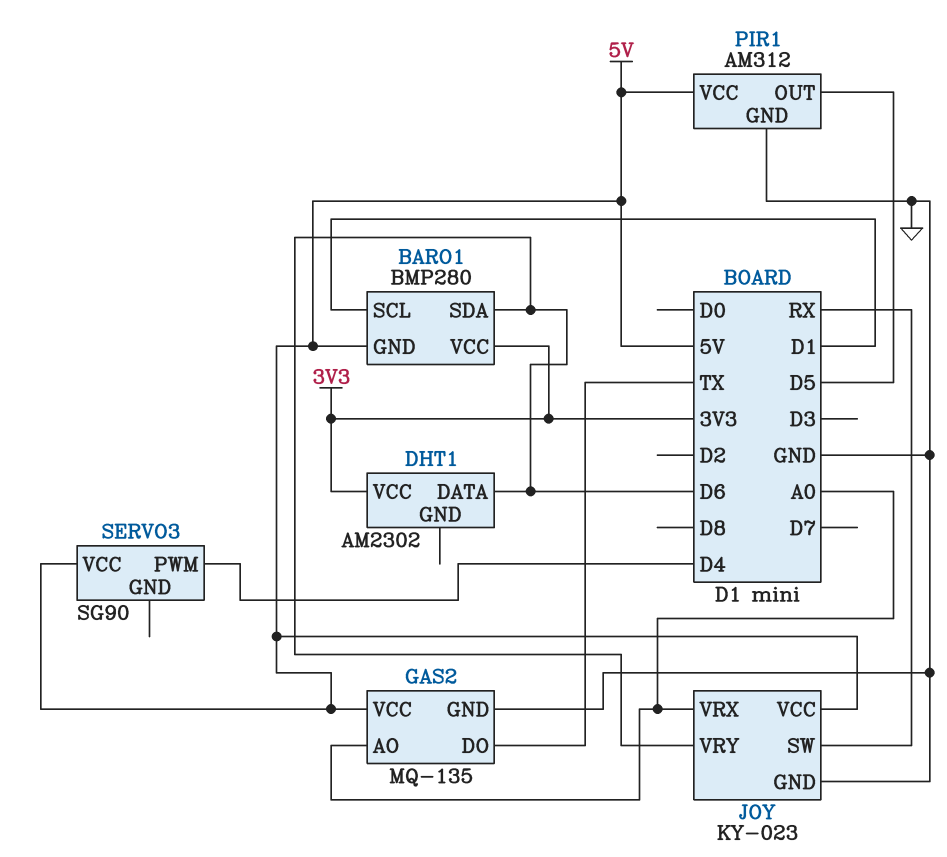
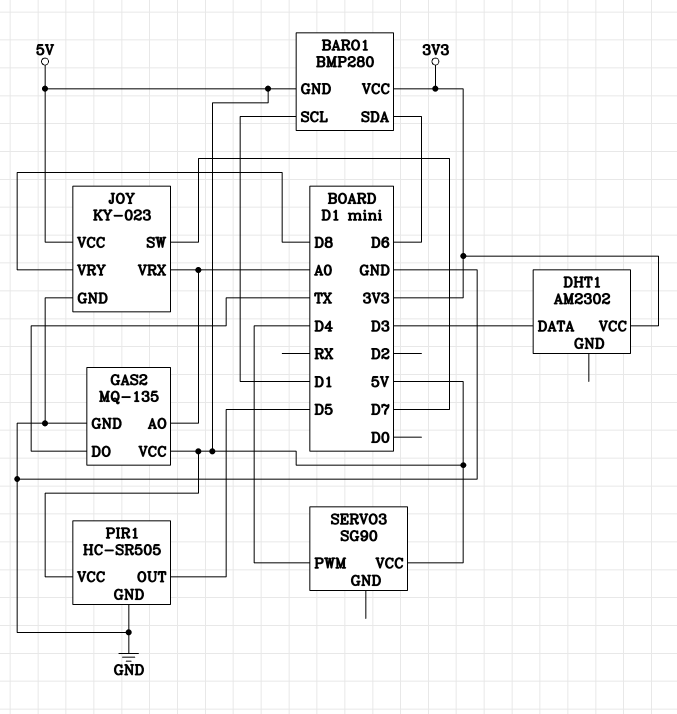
DHT1 pin DATA: D6 -> D3
JOY pin SW: RX -> D7
JOY pin VRY: D6 -> D8
PIR1: AM312 -> HC-SR505

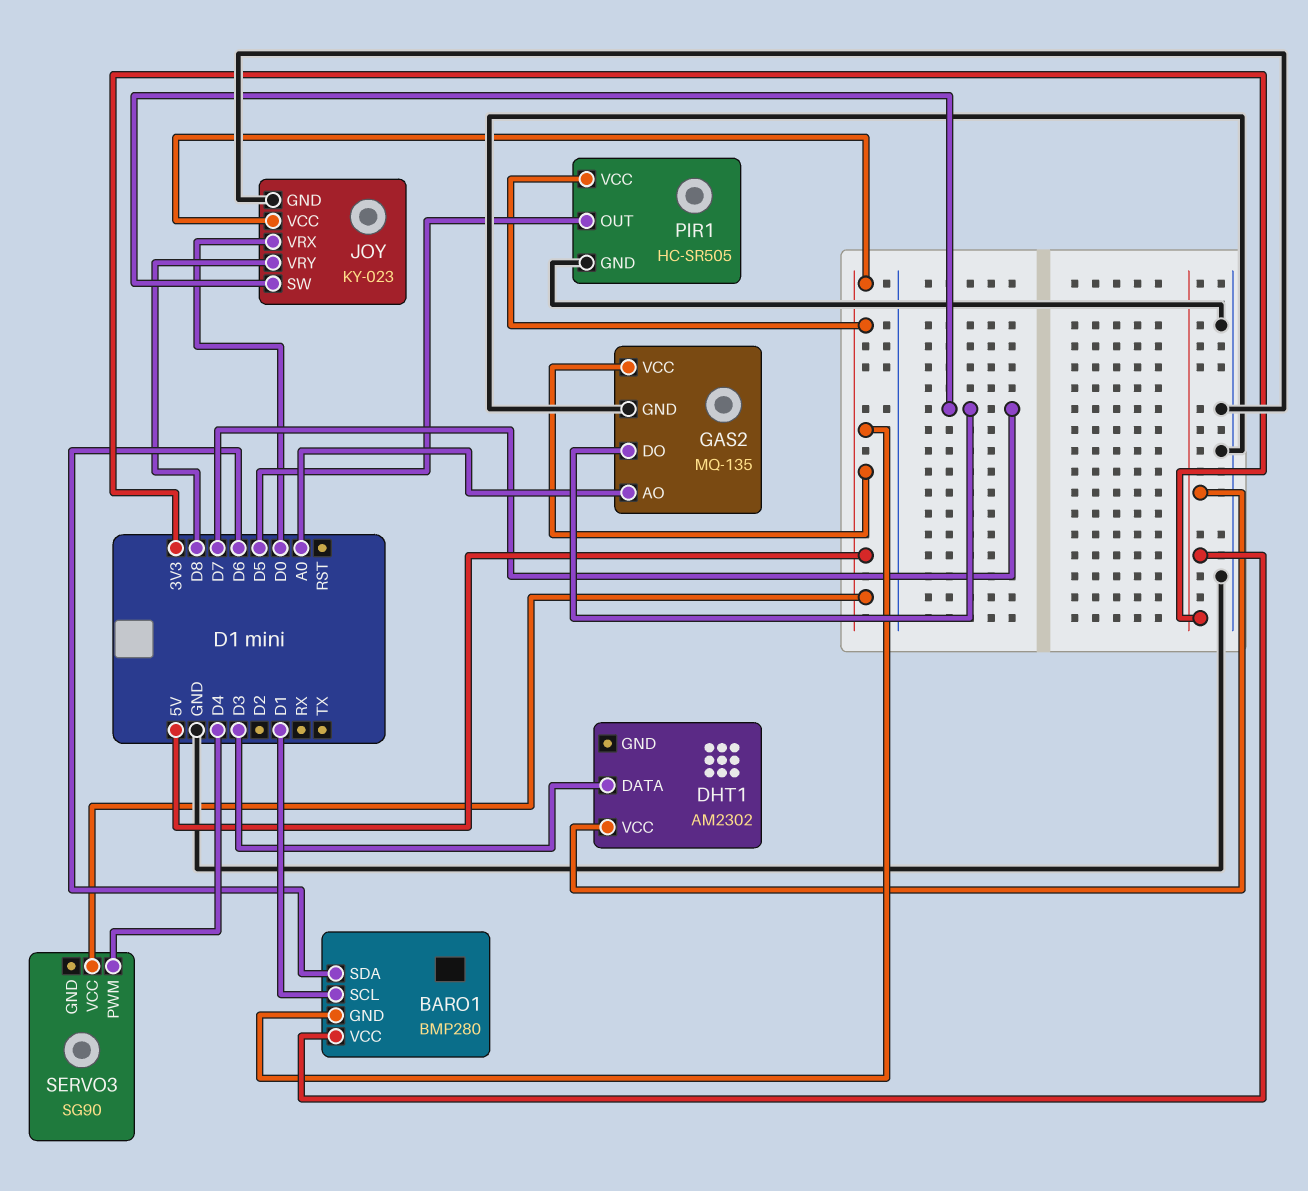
GAS2 pin DO: TX -> D7
JOY pin VRX: A0 -> D0

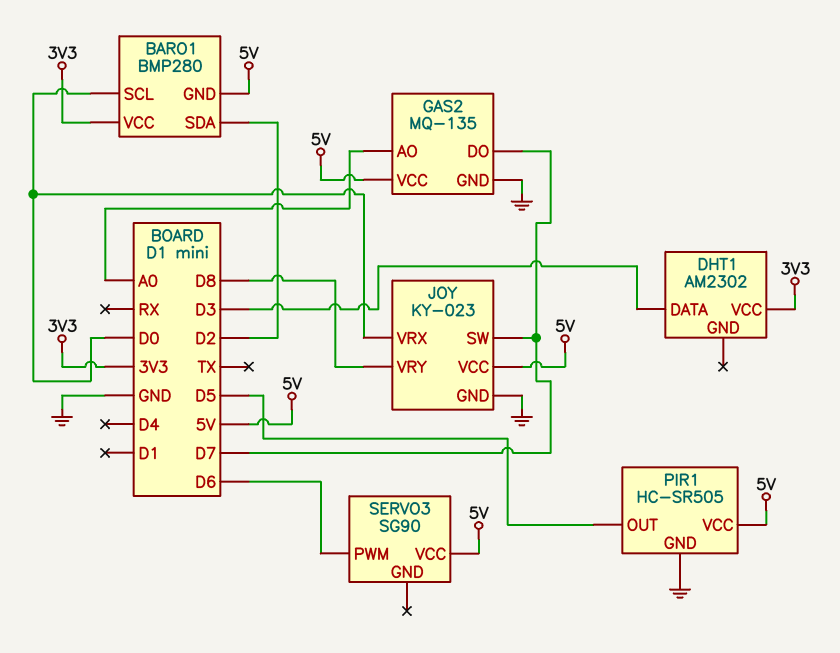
BARO1 pin SCL: D1 -> D0
BARO1 pin SDA: D6 -> D2
SERVO3 pin PWM: D4 -> D6

